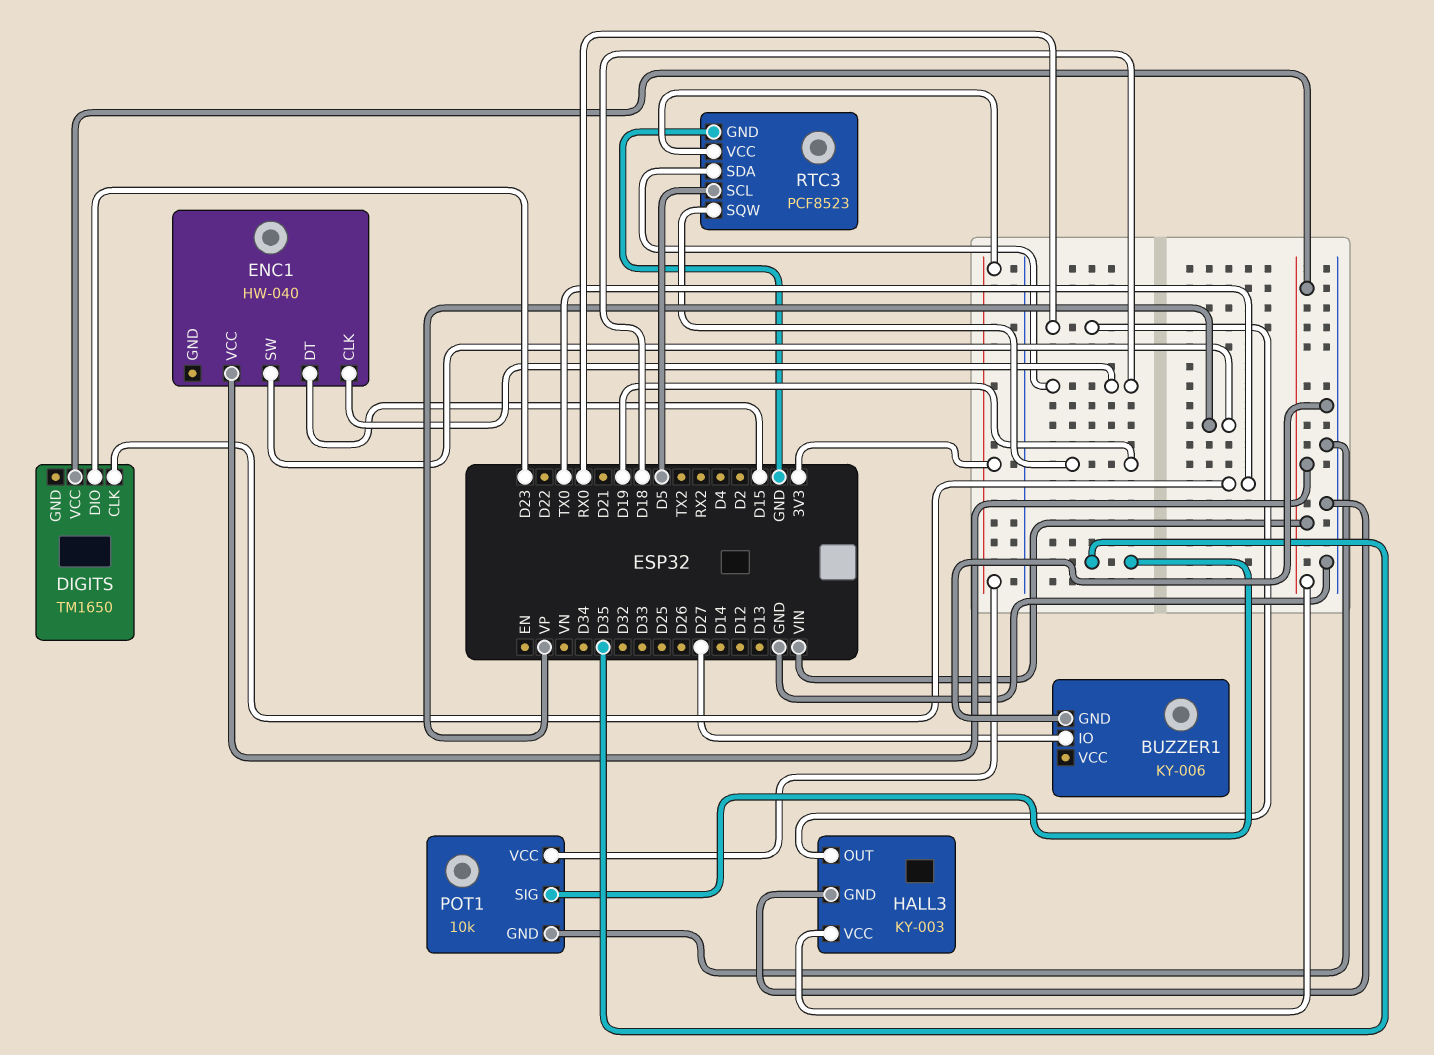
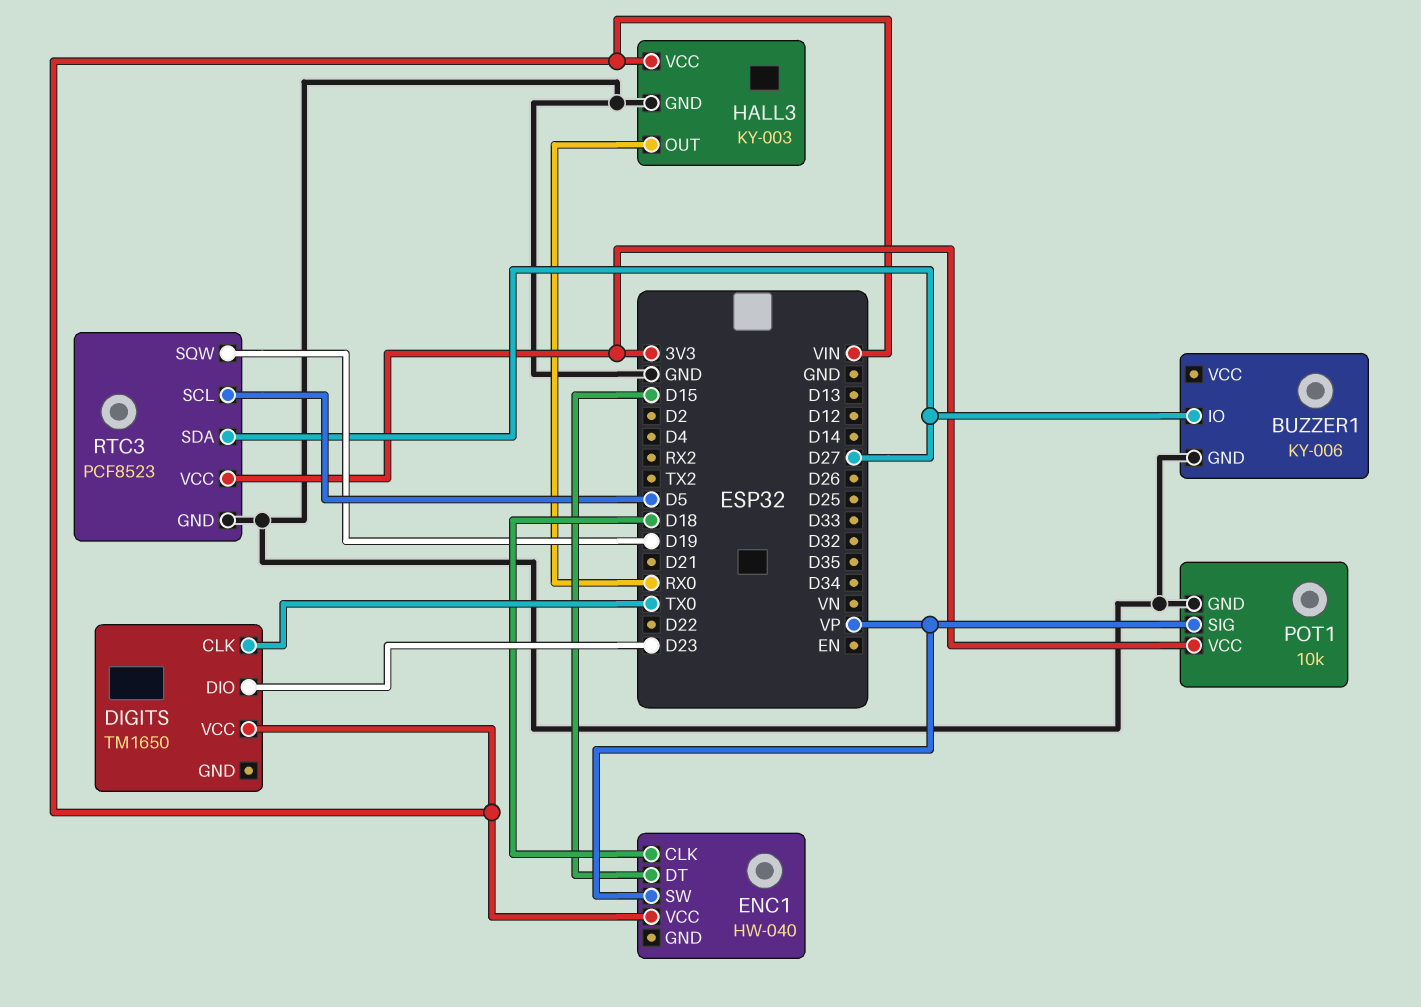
POT1 pin SIG: D35 -> VP
RTC3 pin SDA: D18 -> D27

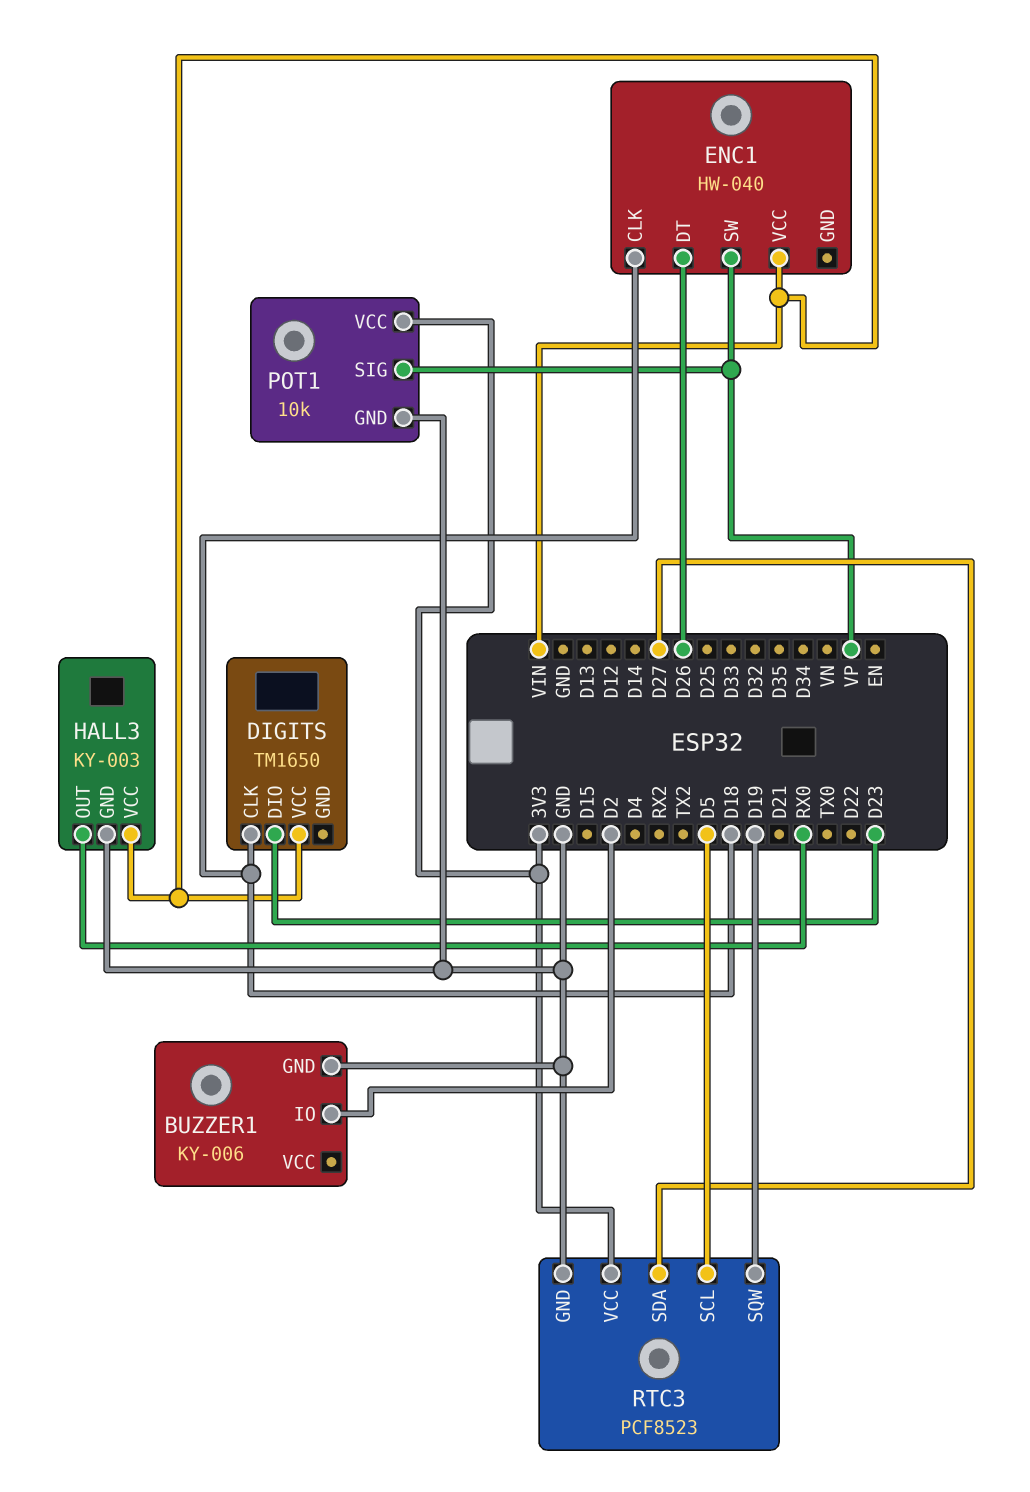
BUZZER1 pin IO: D27 -> D2
DIGITS pin CLK: TX0 -> D18
ENC1 pin DT: D15 -> D26

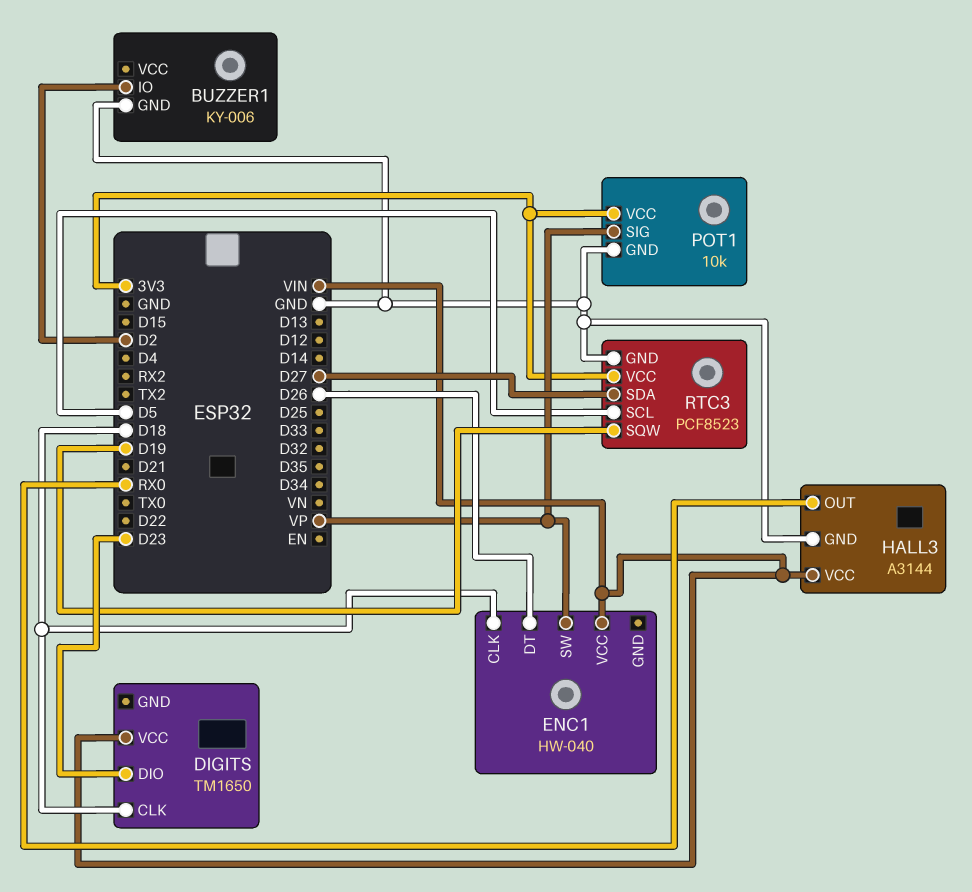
HALL3: KY-003 -> A3144

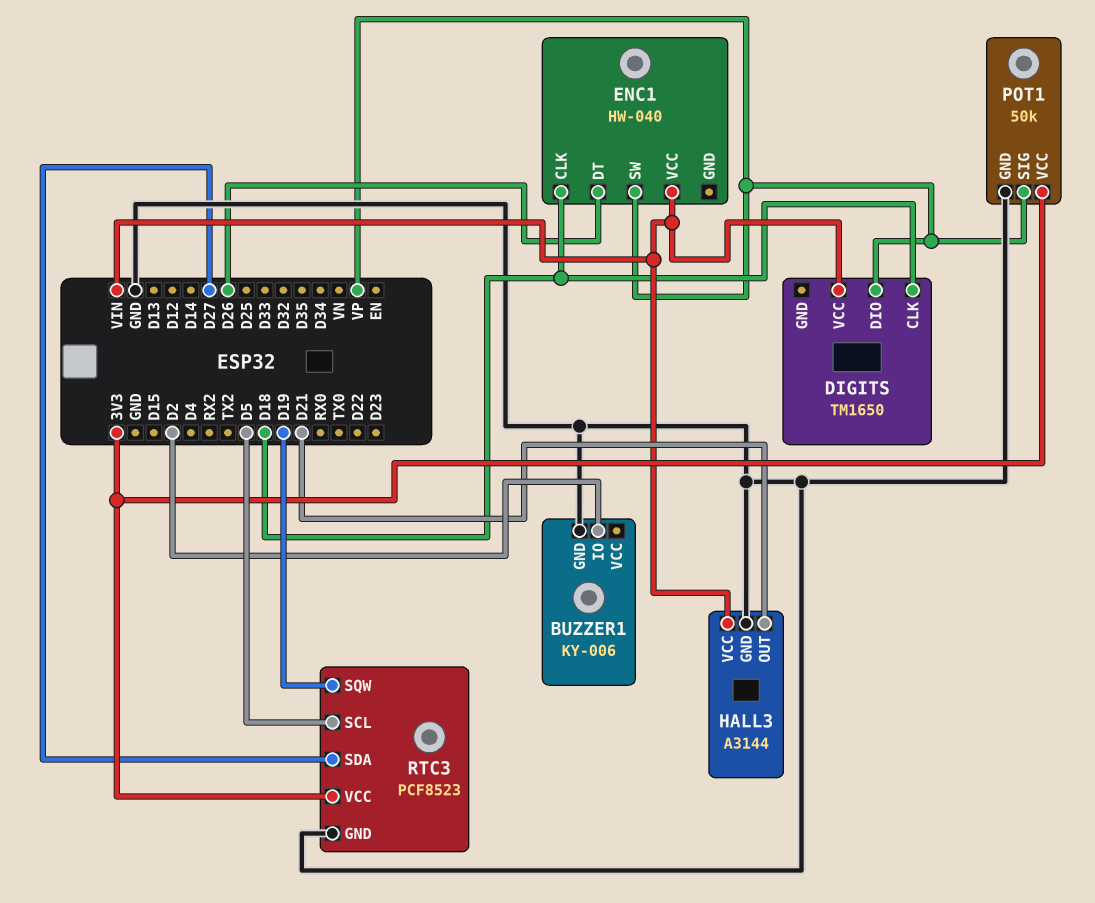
DIGITS pin DIO: D23 -> VP
HALL3 pin OUT: RX0 -> D21
POT1: 10k -> 50k

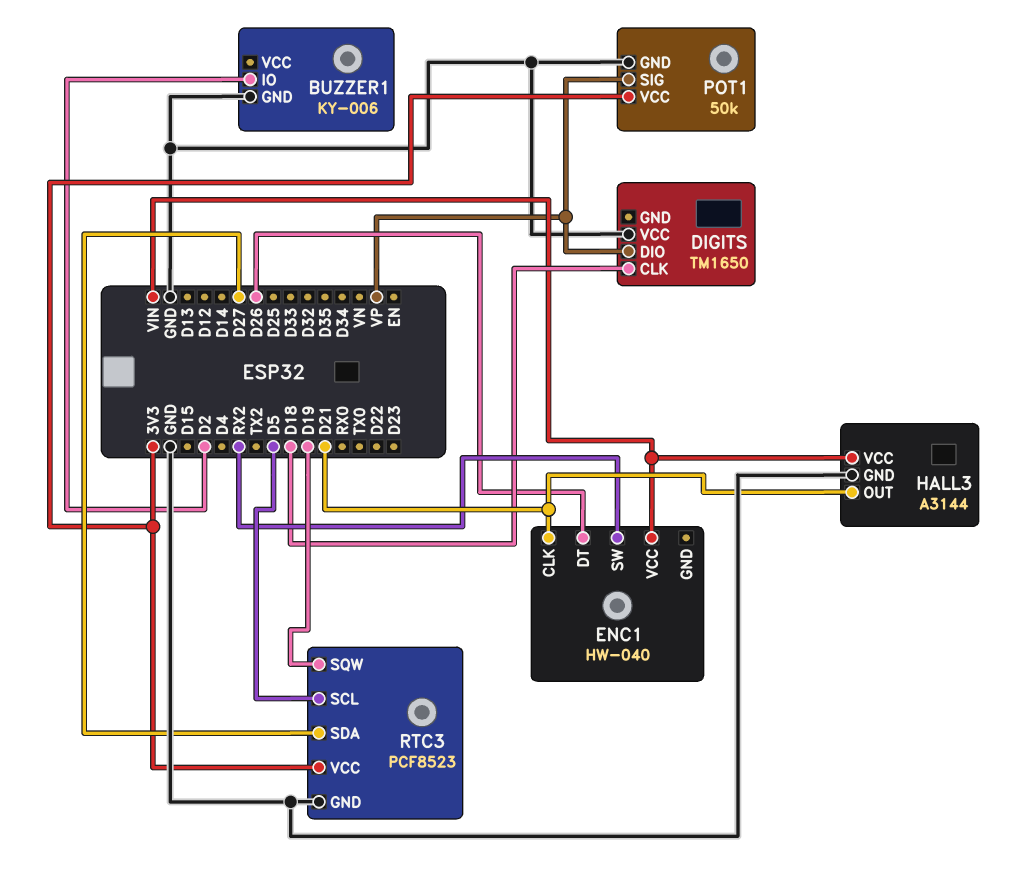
DIGITS pin VCC: VIN -> GND
ENC1 pin CLK: D18 -> D21
ENC1 pin SW: VP -> RX2

